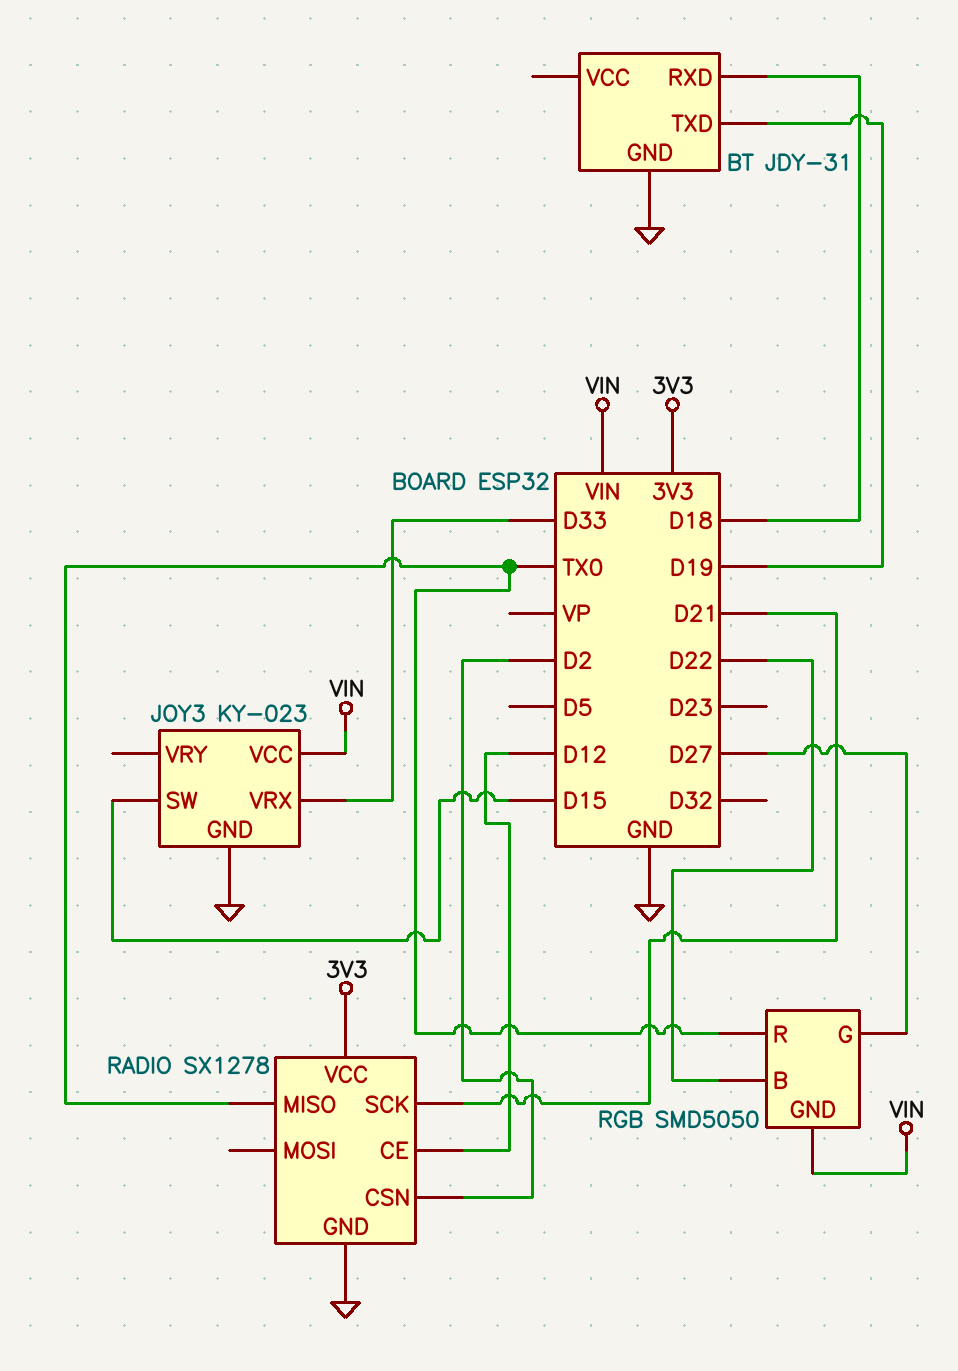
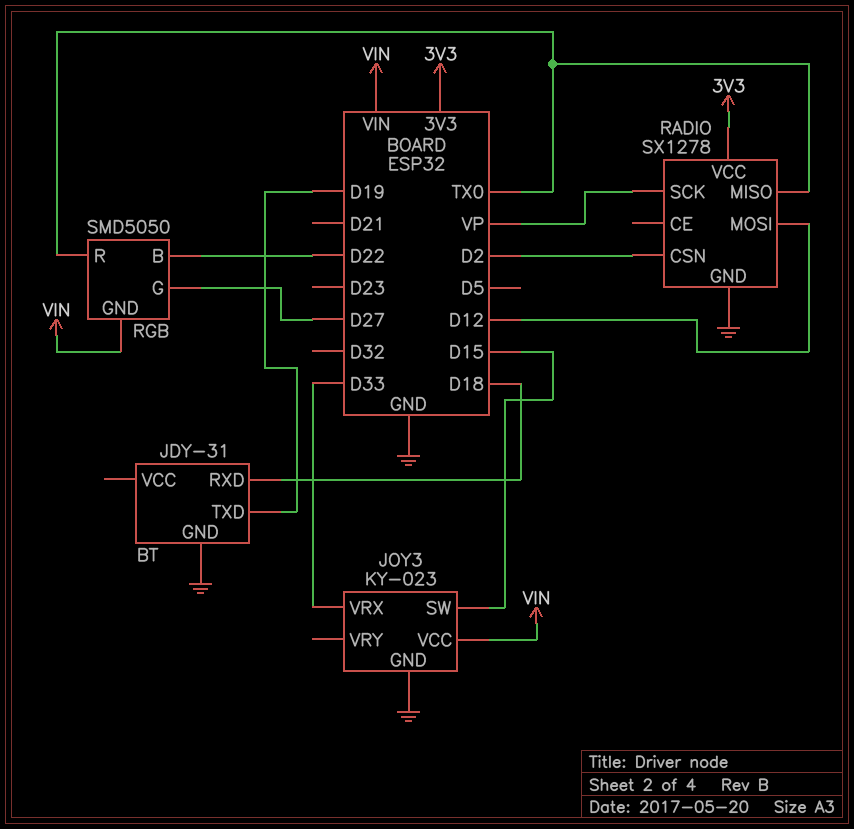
RADIO pin CE: D12 -> none
RADIO pin MOSI: none -> D12
RADIO pin SCK: D21 -> VP

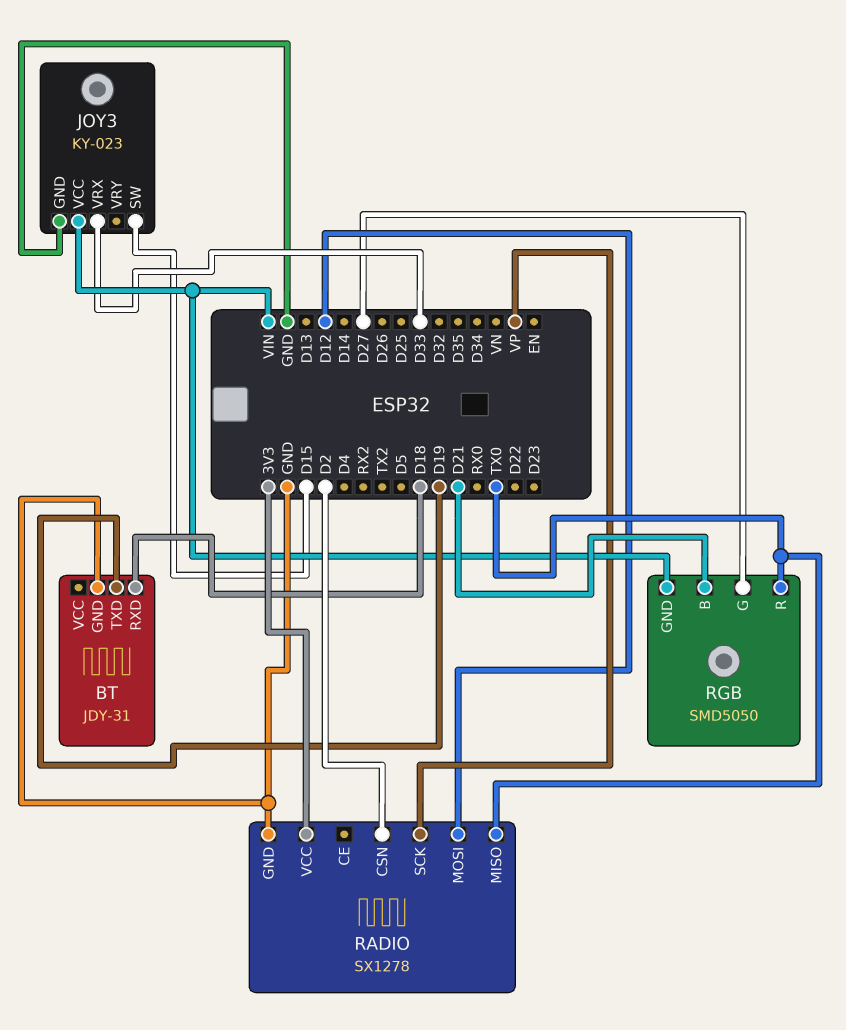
RGB pin B: D22 -> D21

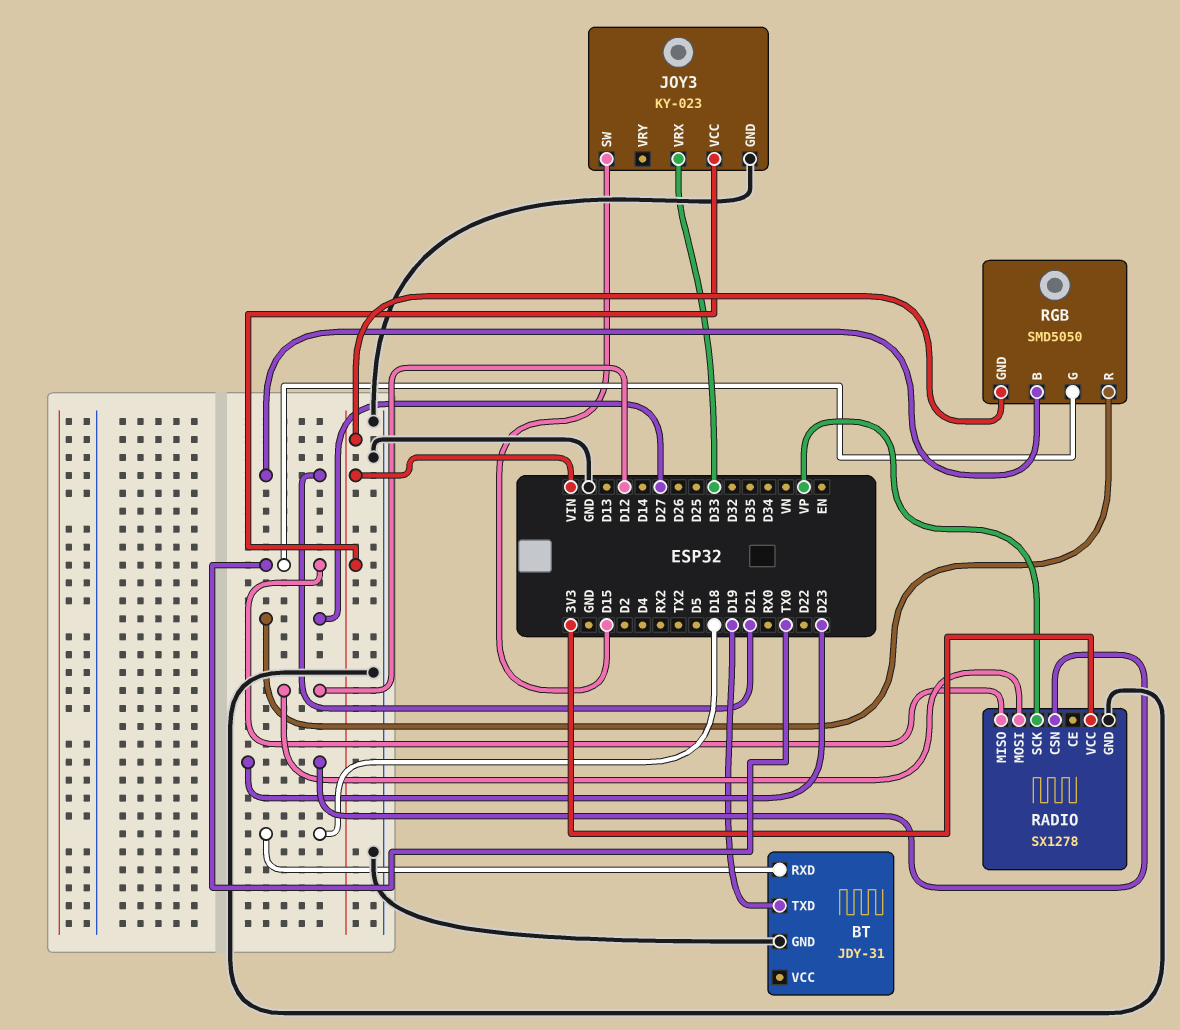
RADIO pin CSN: D2 -> D23
RGB pin G: D27 -> TX0
RGB pin R: TX0 -> D27

